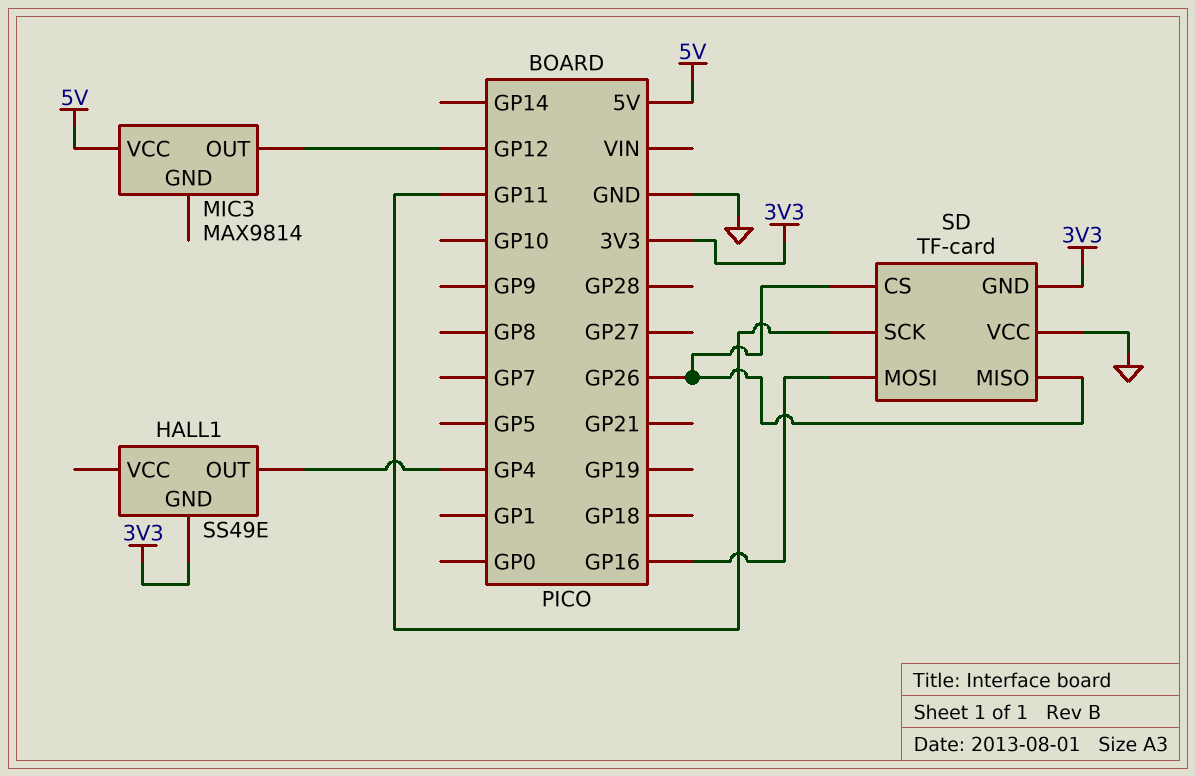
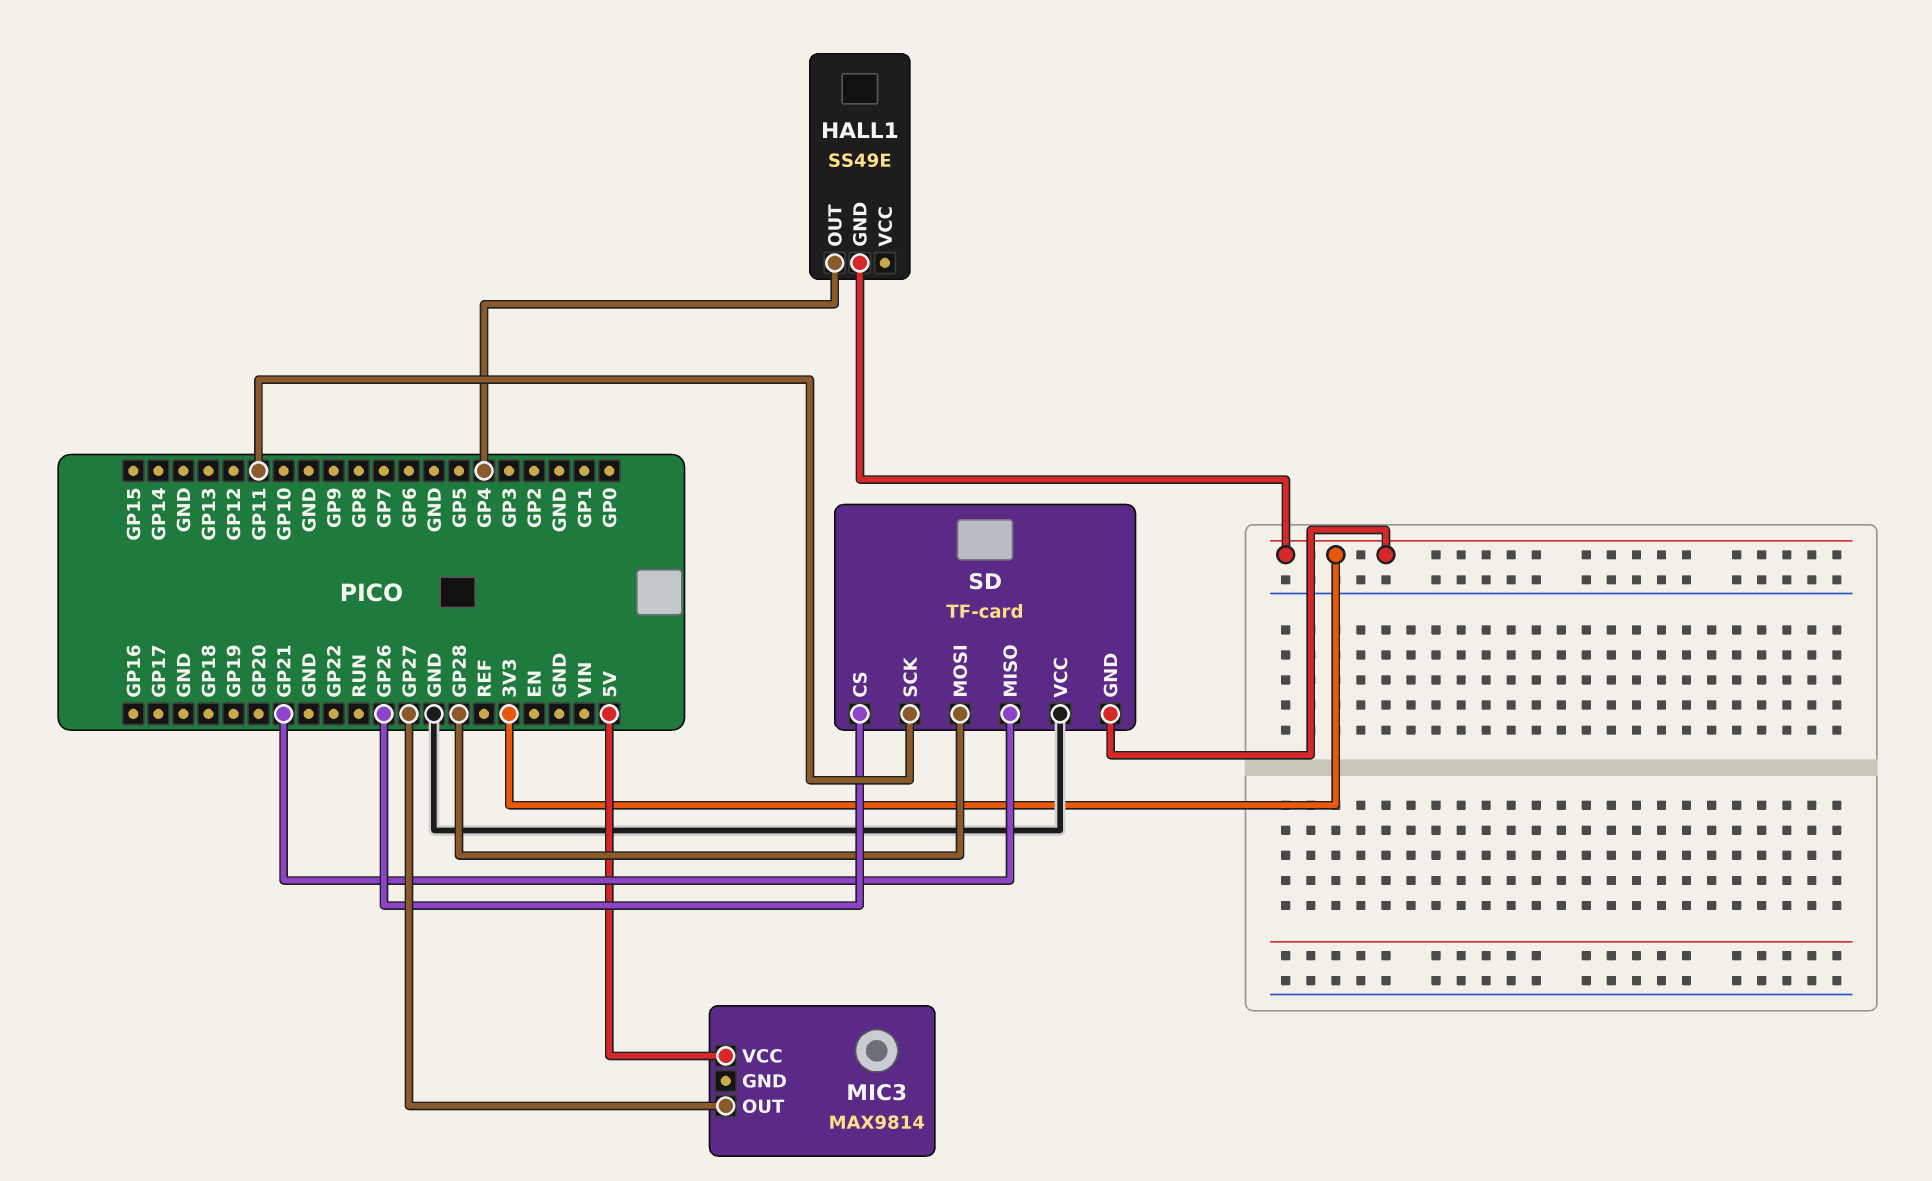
MIC3 pin OUT: GP12 -> GP27
SD pin MISO: GP26 -> GP21
SD pin MOSI: GP16 -> GP28

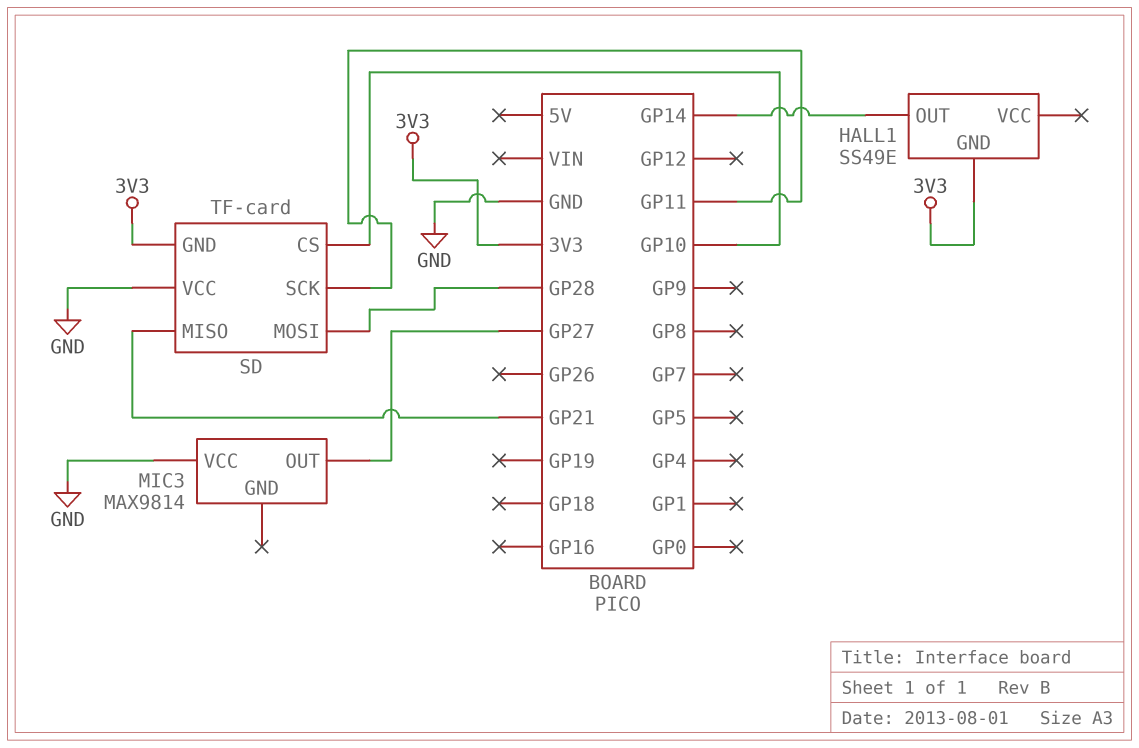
HALL1 pin OUT: GP4 -> GP14
MIC3 pin VCC: 5V -> GND
SD pin CS: GP26 -> GP10

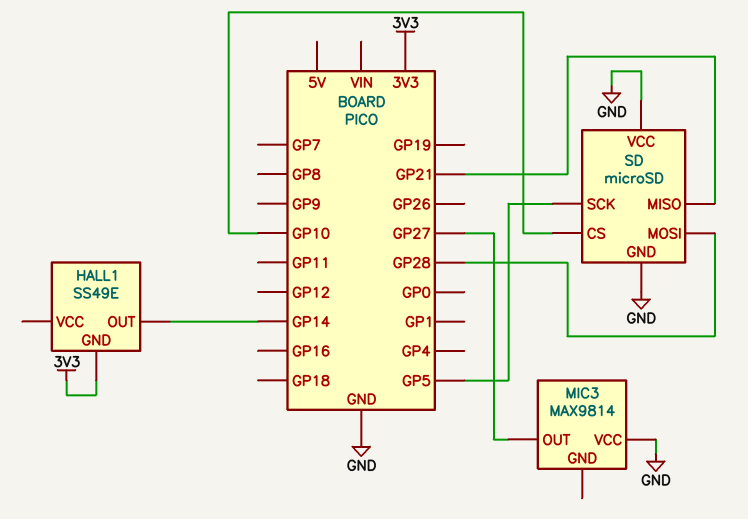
SD: TF-card -> microSD
SD pin GND: 3V3 -> GND
SD pin SCK: GP11 -> GP5

